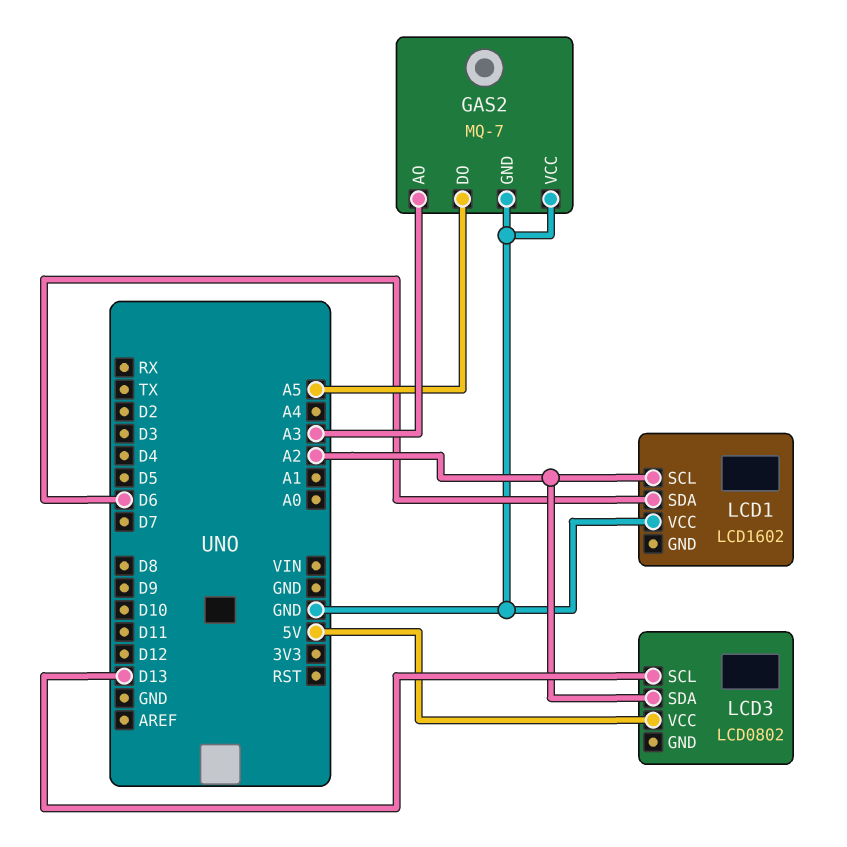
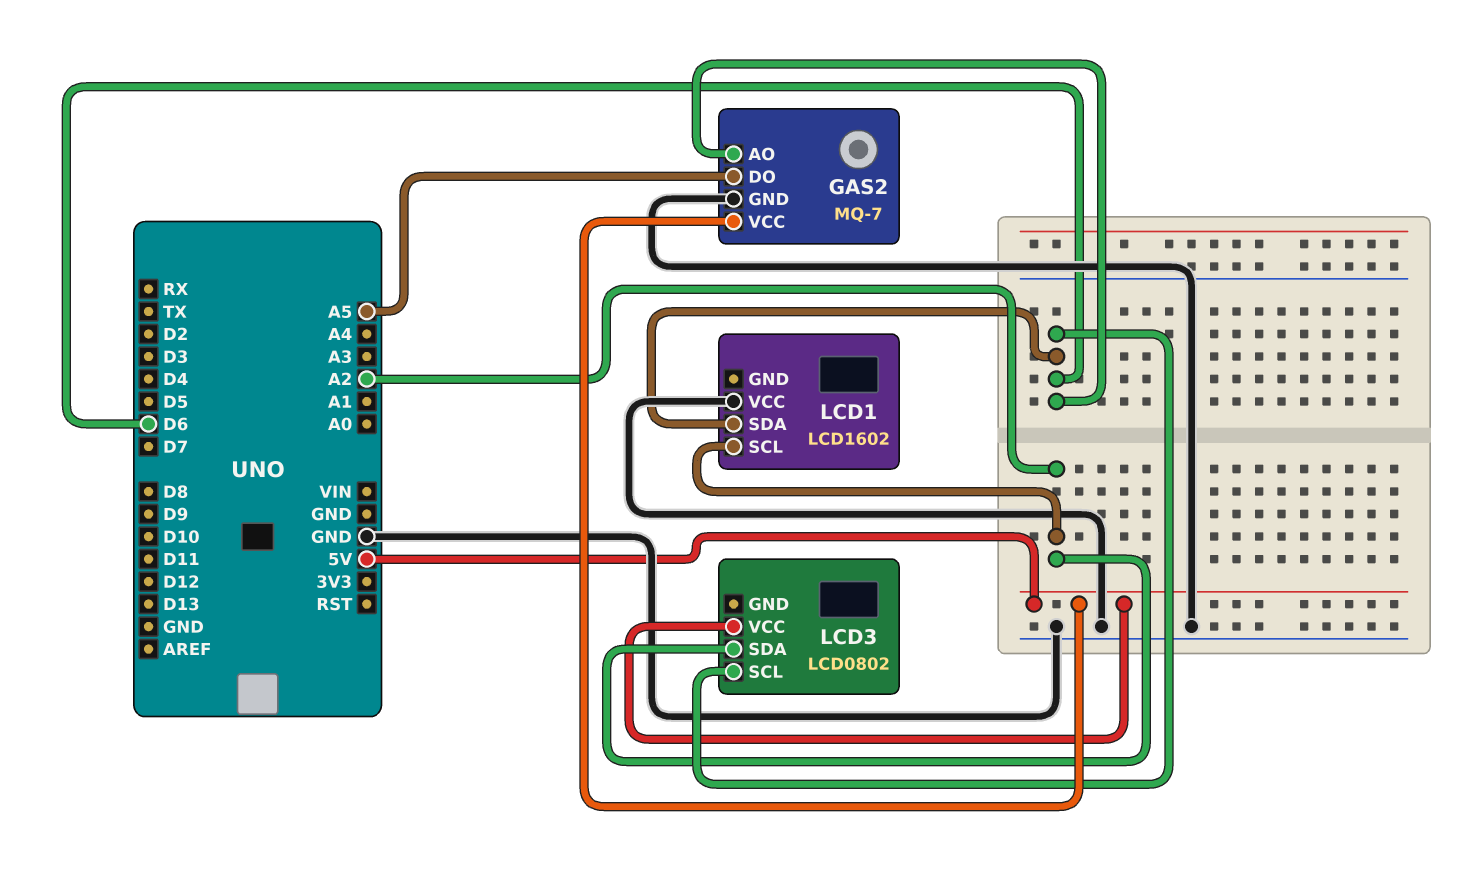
GAS2 pin AO: A3 -> D6
GAS2 pin VCC: GND -> 5V
LCD3 pin SCL: D13 -> D6

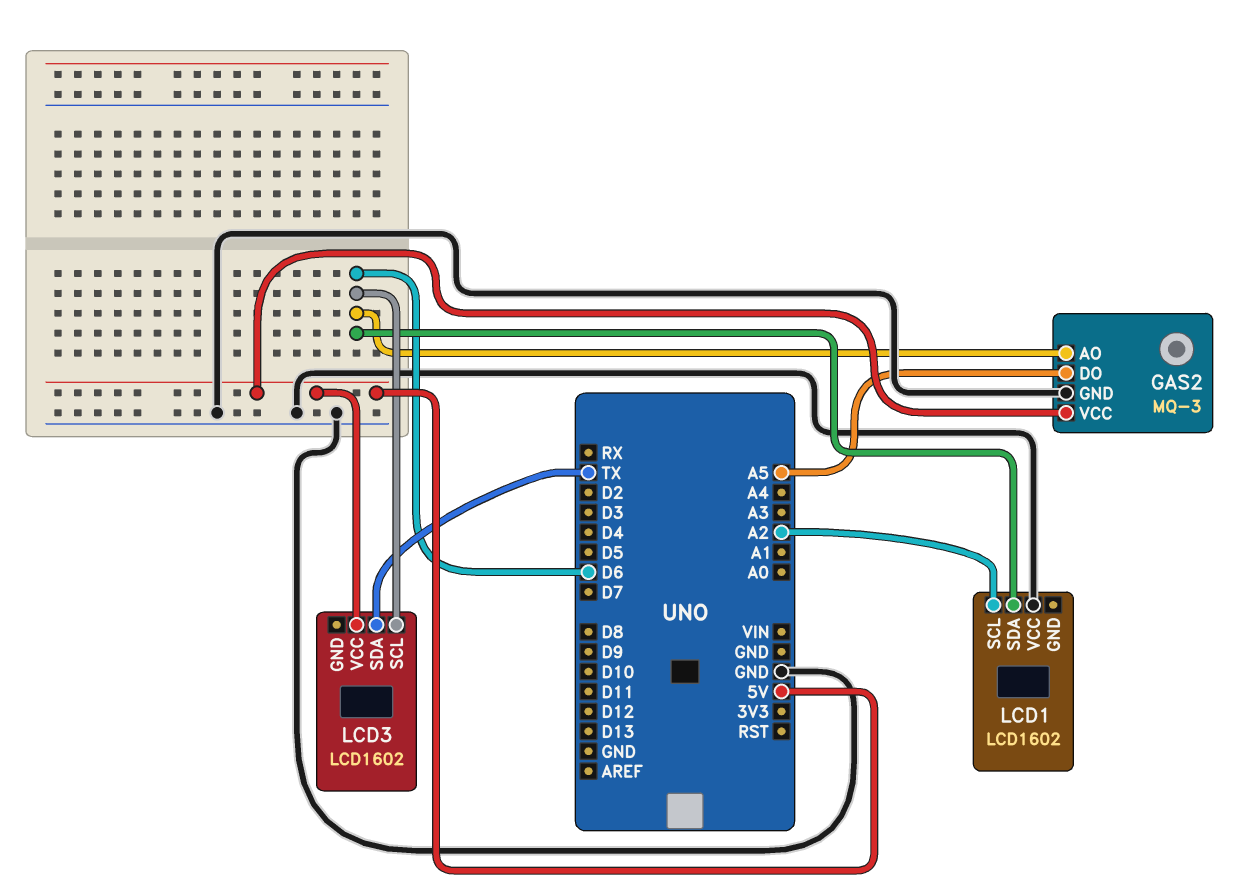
GAS2: MQ-7 -> MQ-3
LCD3: LCD0802 -> LCD1602
LCD3 pin SDA: A2 -> TX

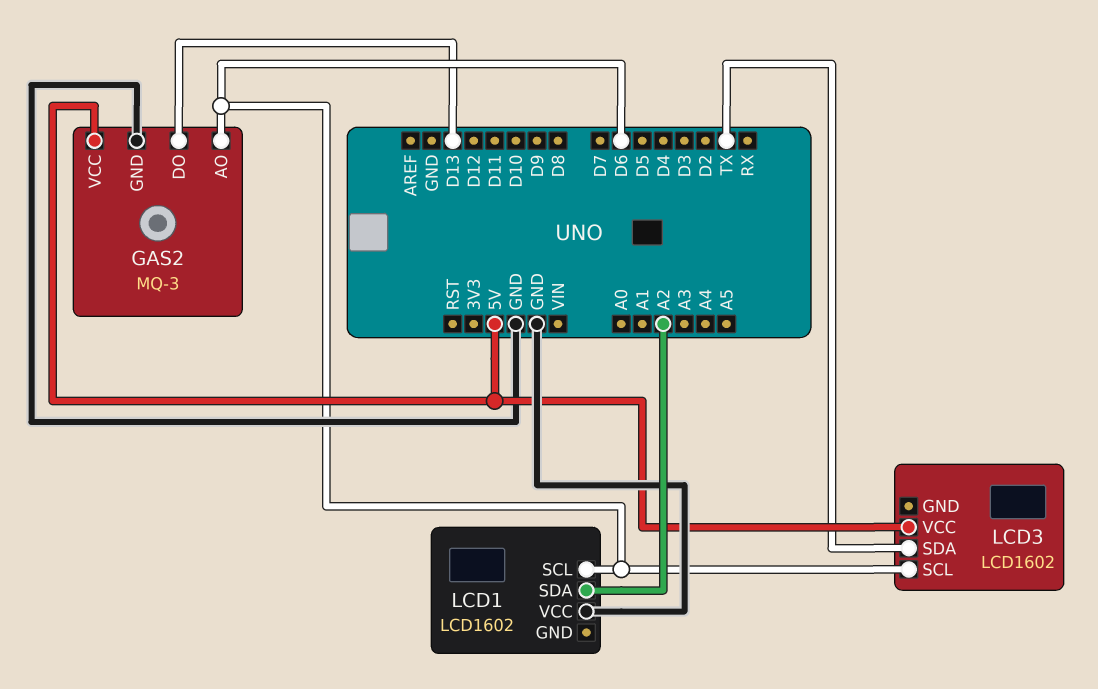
GAS2 pin DO: A5 -> D13
LCD1 pin SCL: A2 -> D6
LCD1 pin SDA: D6 -> A2

